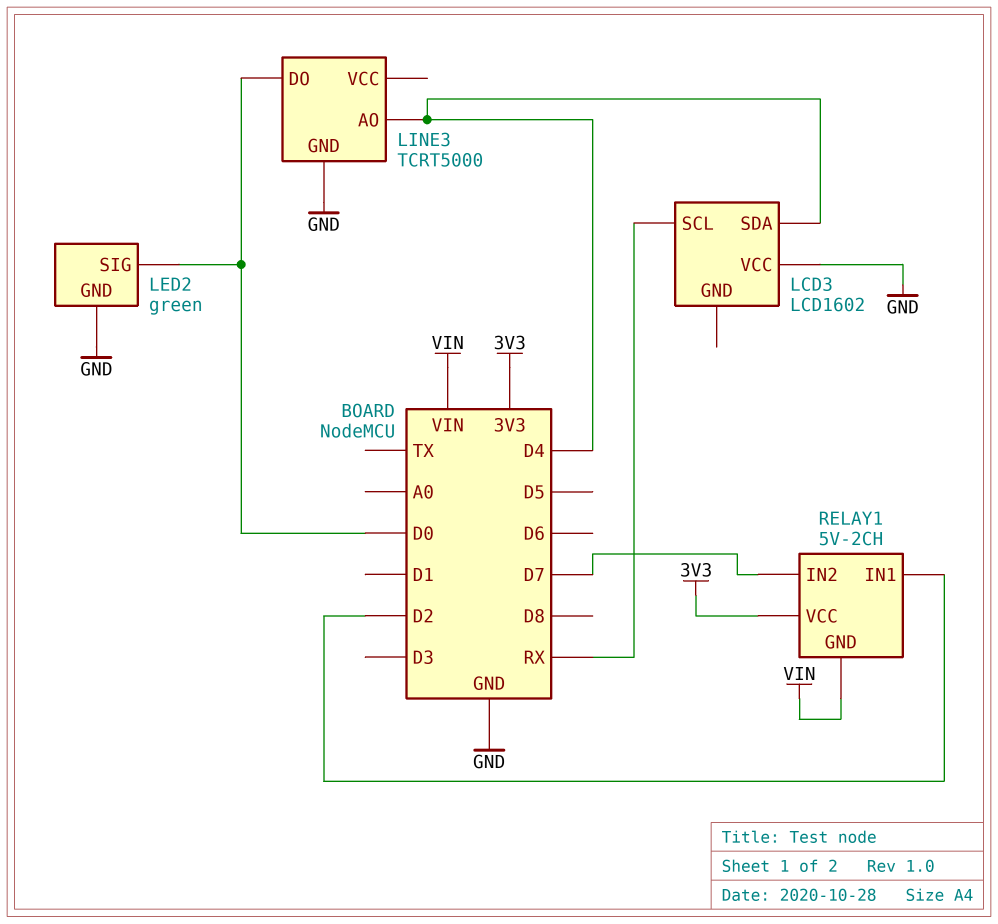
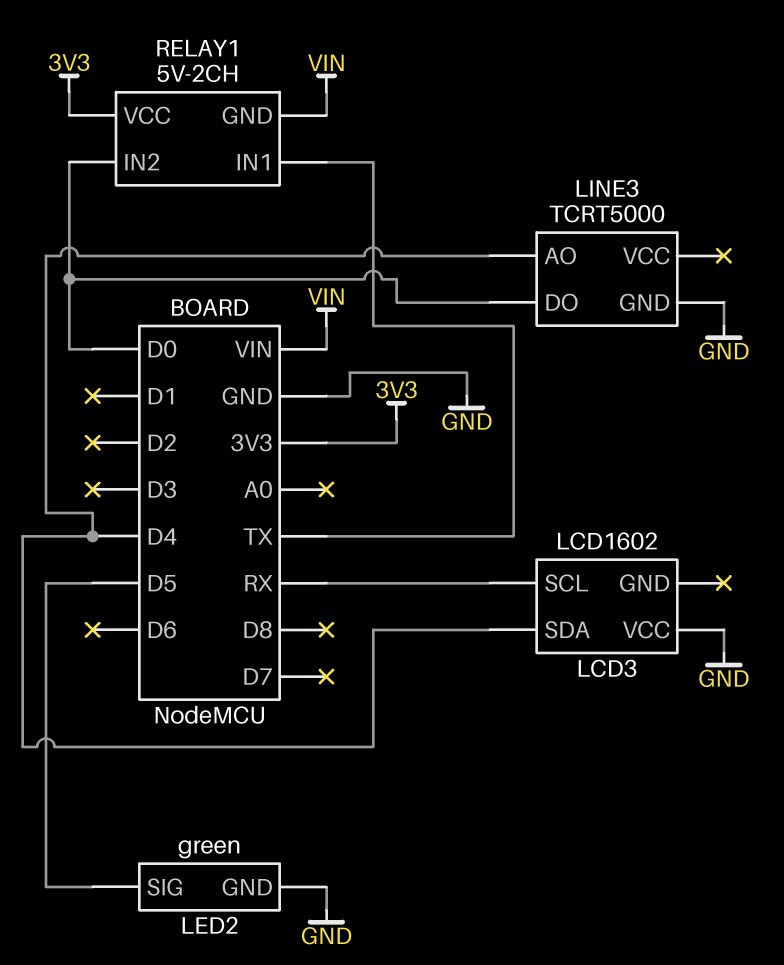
LED2 pin SIG: D0 -> D5
RELAY1 pin IN1: D2 -> TX
RELAY1 pin IN2: D7 -> D0

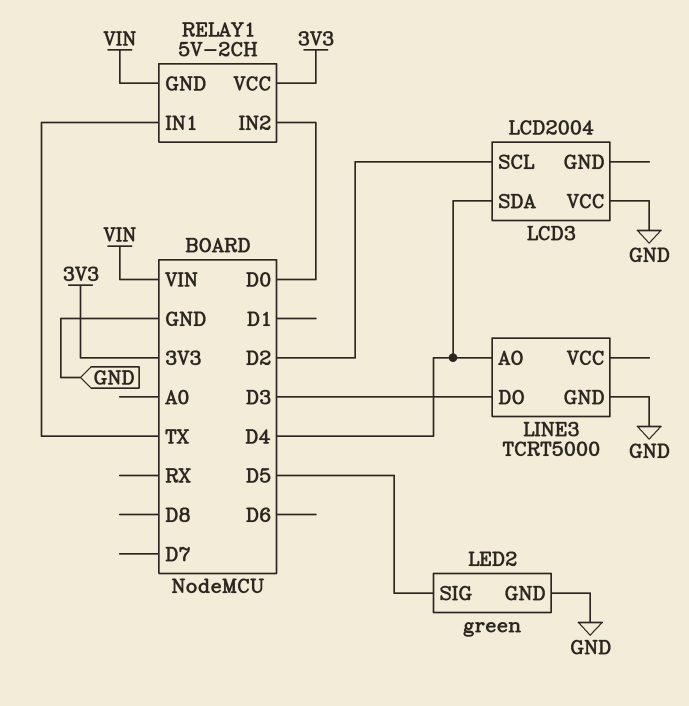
LCD3: LCD1602 -> LCD2004
LCD3 pin SCL: RX -> D2
LINE3 pin DO: D0 -> D3

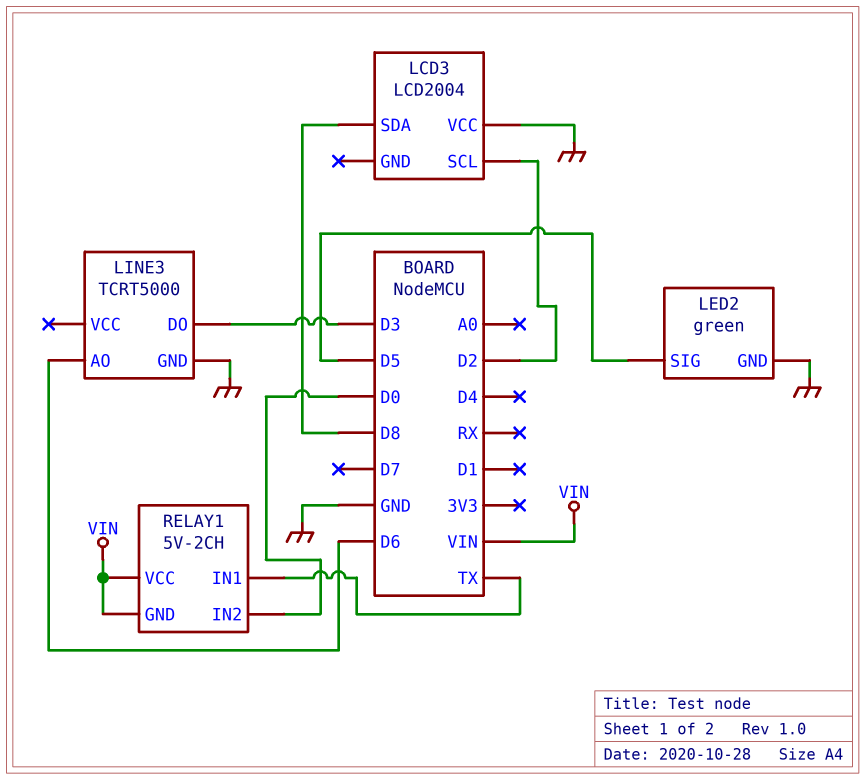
LCD3 pin SDA: D4 -> D8
LINE3 pin AO: D4 -> D6
RELAY1 pin VCC: 3V3 -> VIN

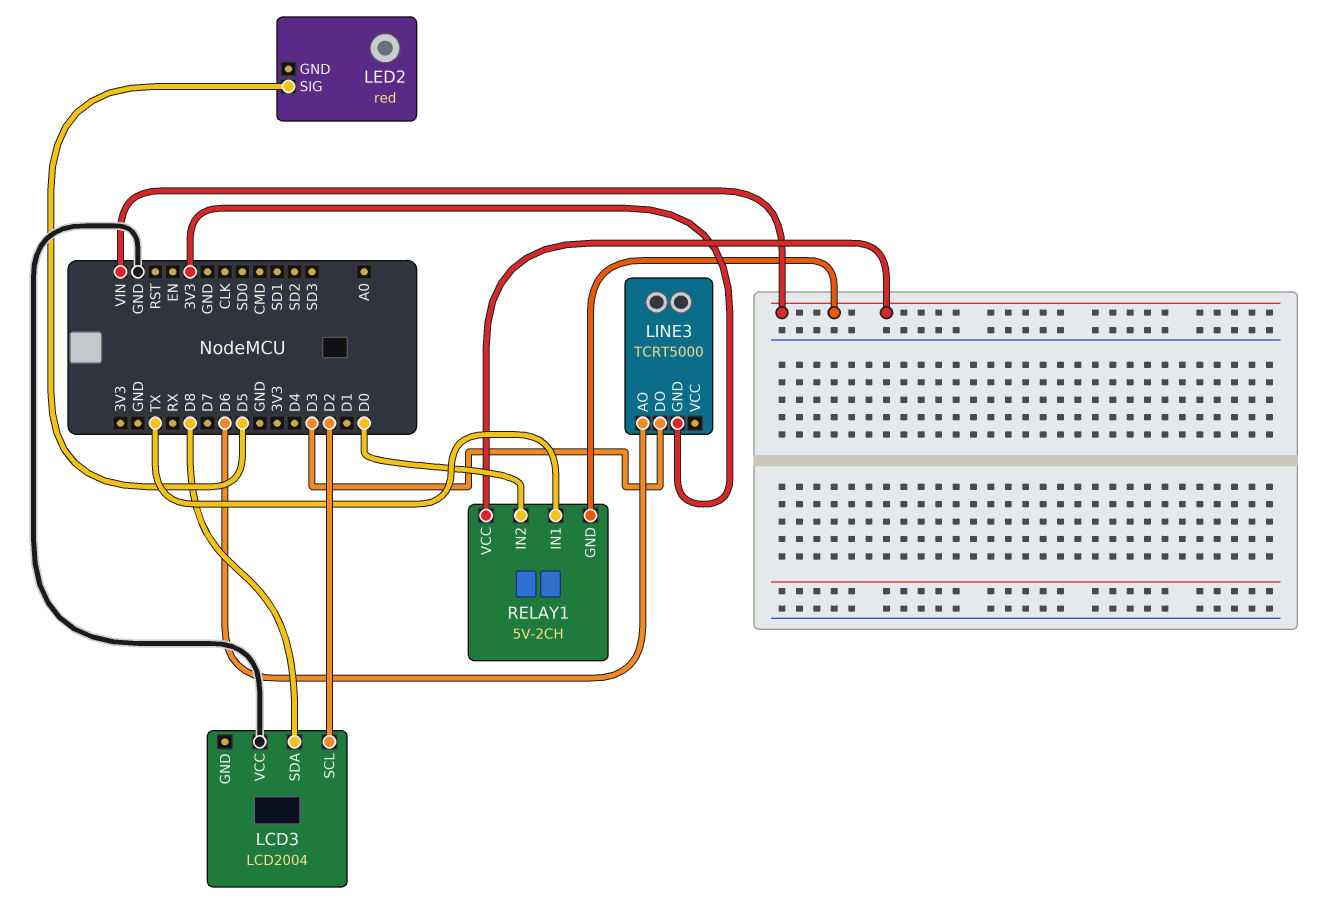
LED2: green -> red
LED2 pin GND: GND -> none
LINE3 pin GND: GND -> 3V3

